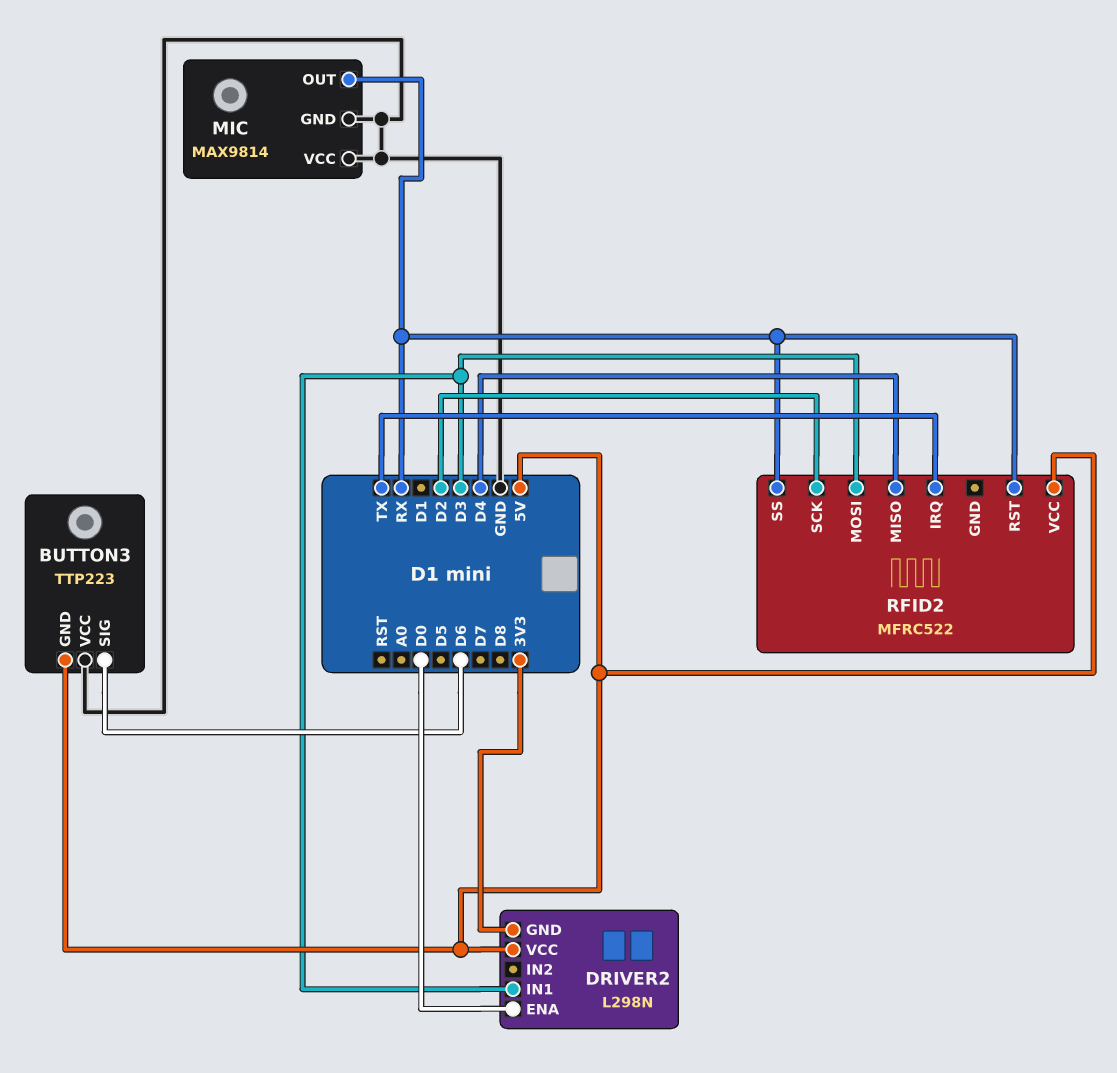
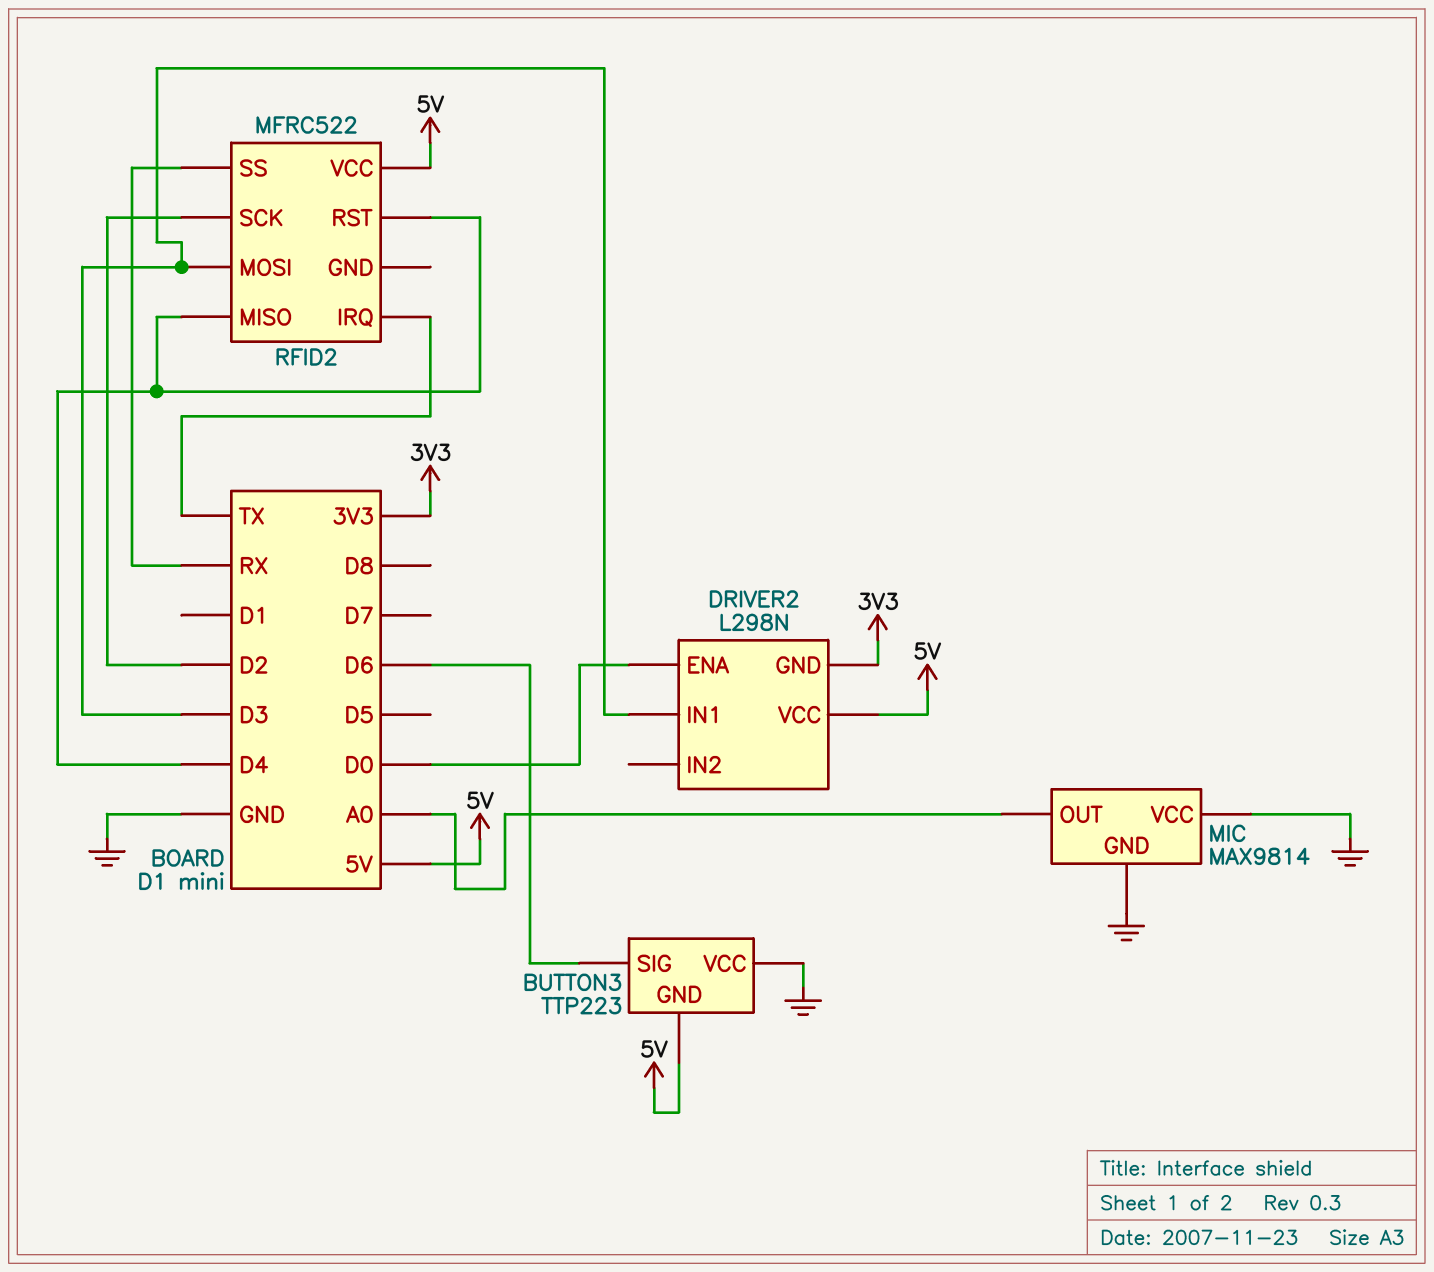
MIC pin OUT: RX -> A0
RFID2 pin RST: RX -> D4

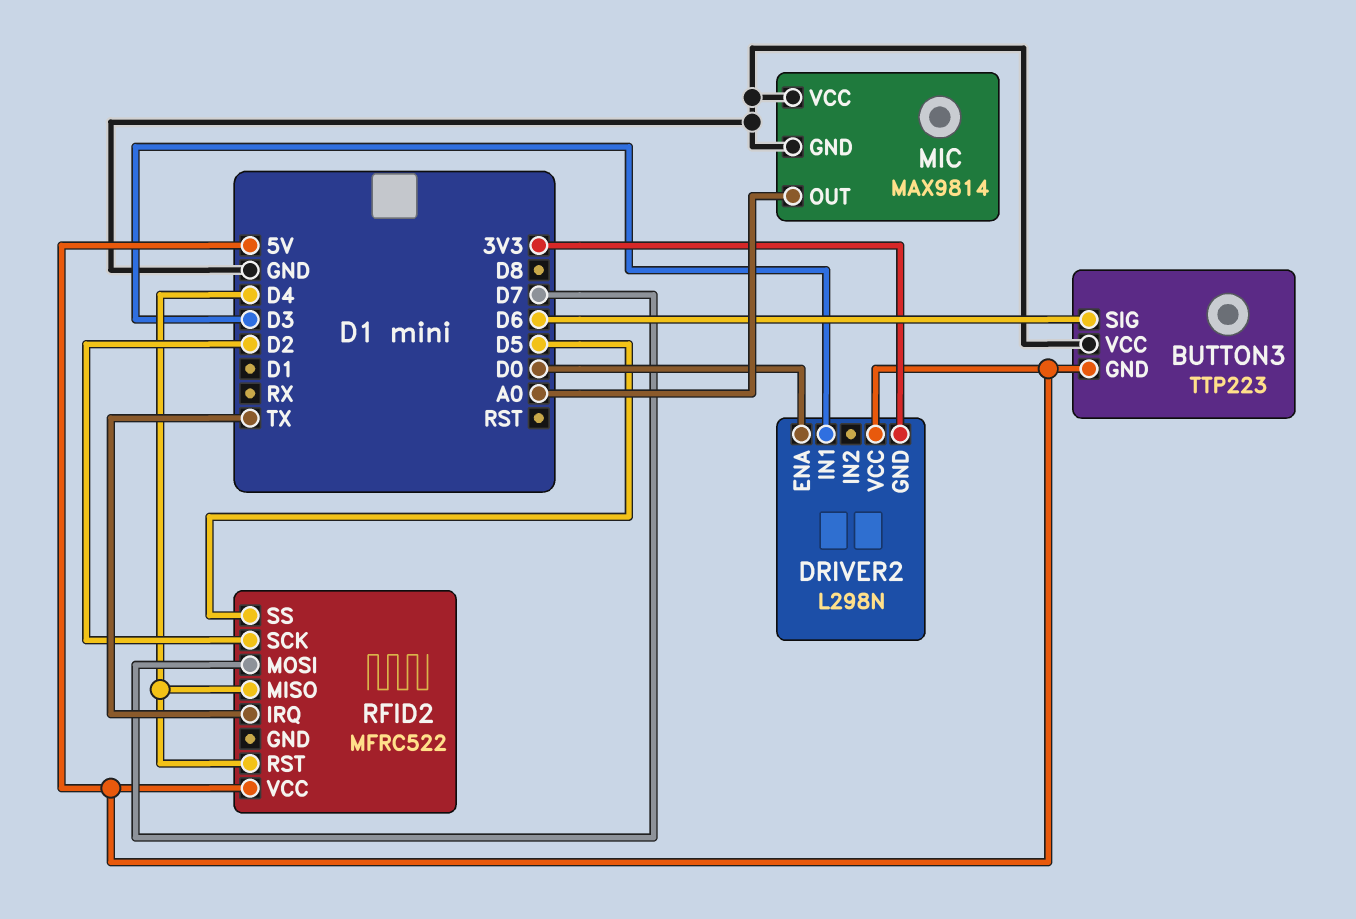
RFID2 pin MOSI: D3 -> D7
RFID2 pin SS: RX -> D5

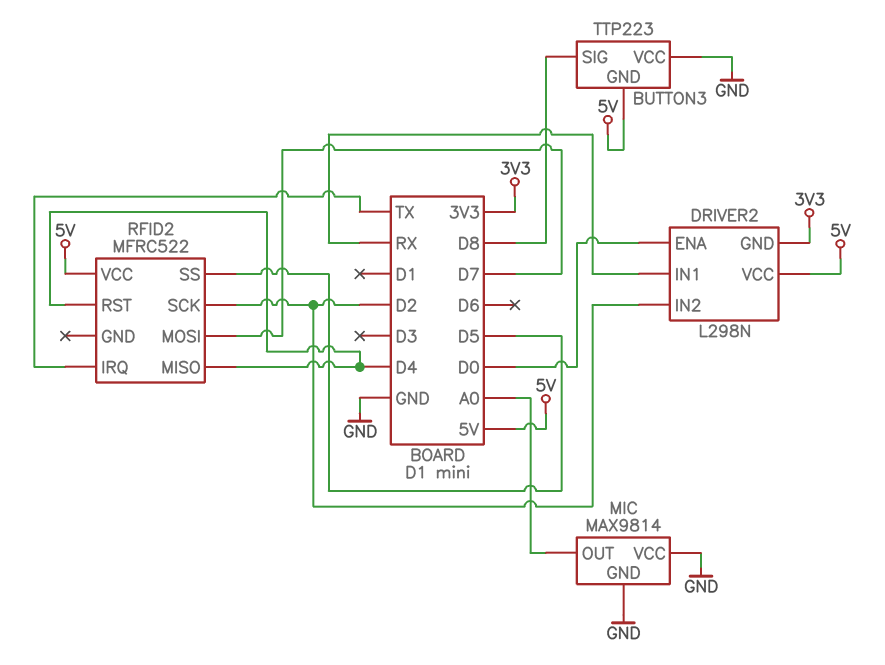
BUTTON3 pin SIG: D6 -> D8
DRIVER2 pin IN1: D3 -> RX
DRIVER2 pin IN2: none -> D2

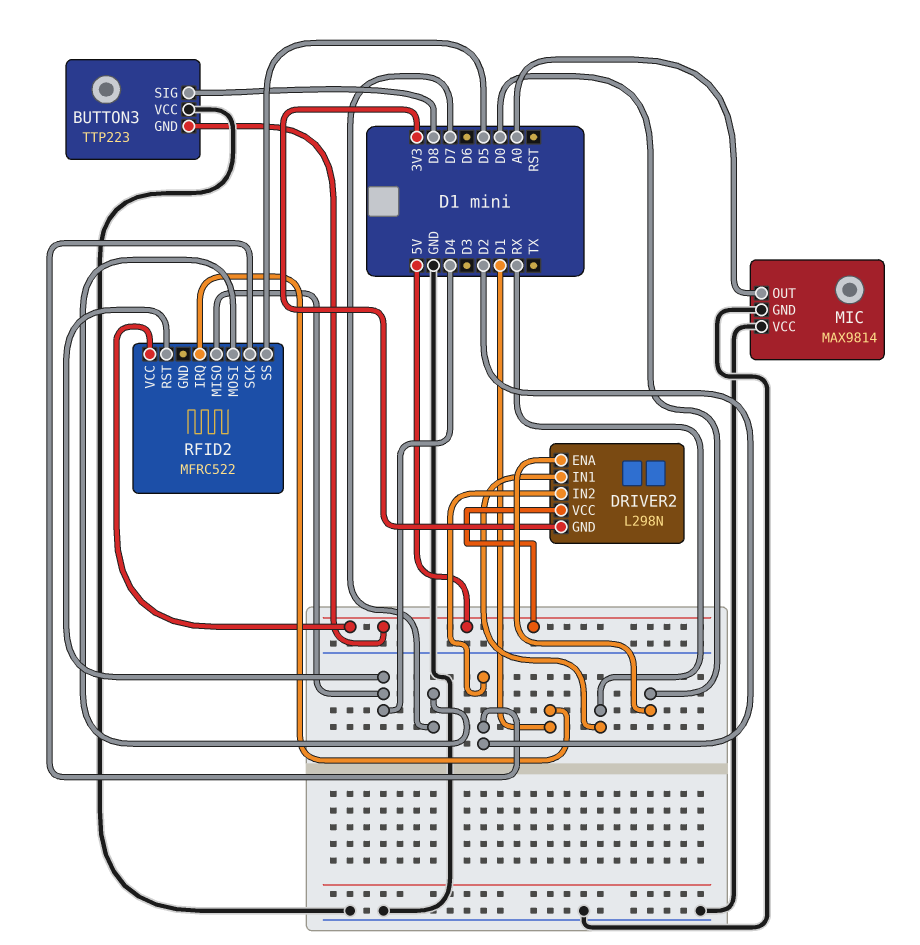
RFID2 pin IRQ: TX -> D1

